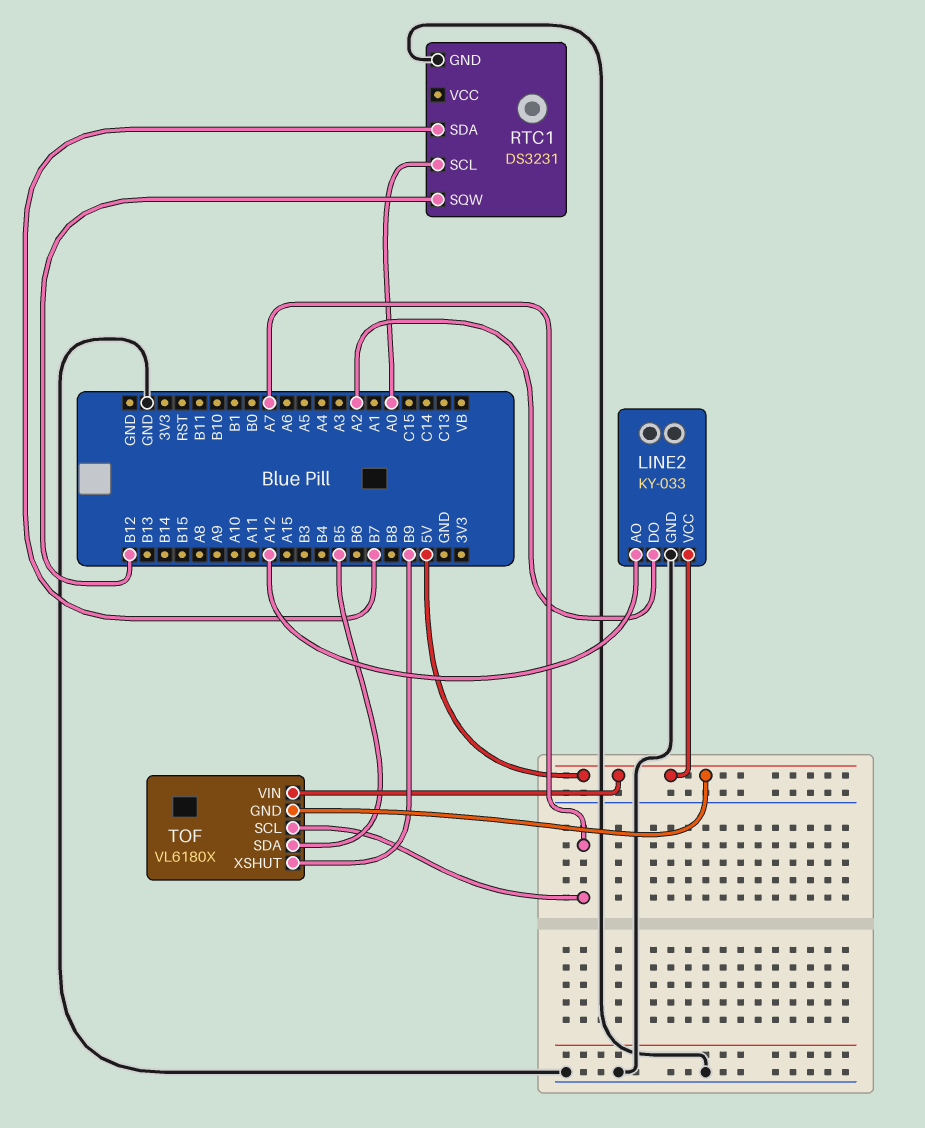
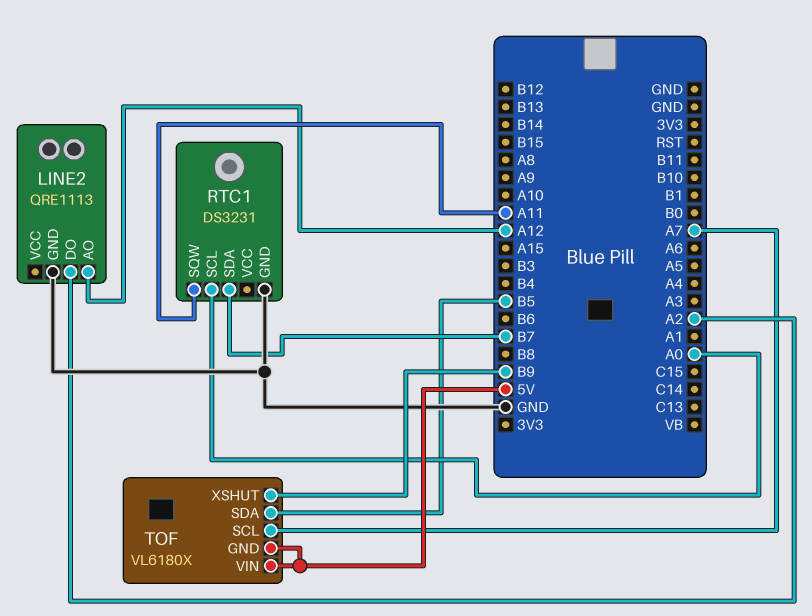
LINE2: KY-033 -> QRE1113
LINE2 pin VCC: 5V -> none
RTC1 pin SQW: B12 -> A11

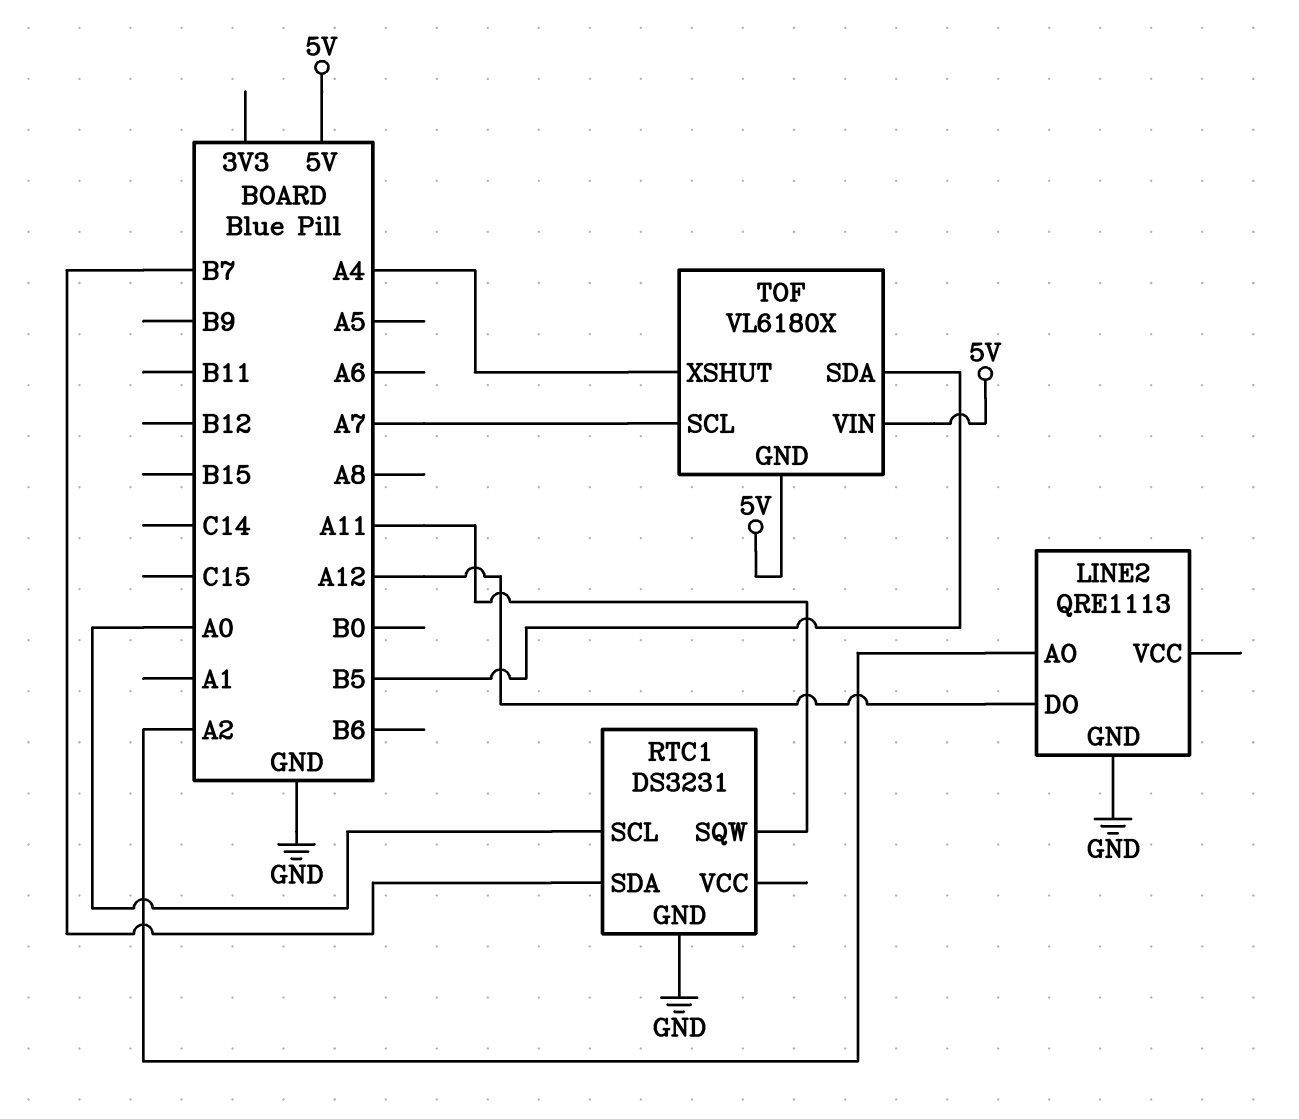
LINE2 pin AO: A12 -> A2
LINE2 pin DO: A2 -> A12
TOF pin XSHUT: B9 -> A4

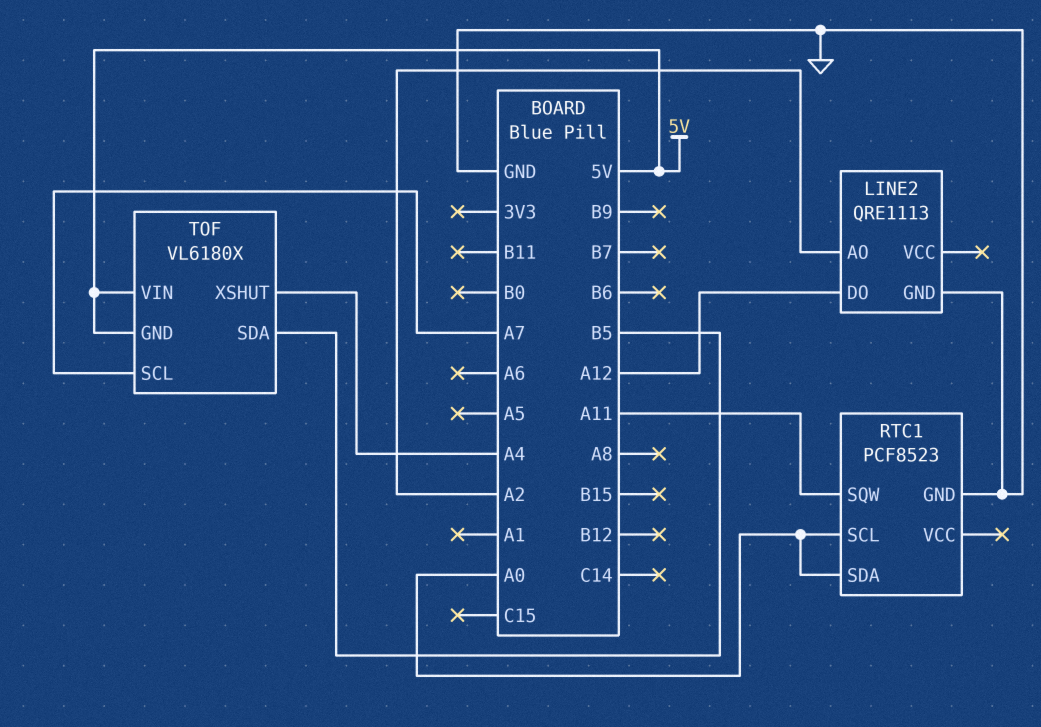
RTC1: DS3231 -> PCF8523
RTC1 pin SDA: B7 -> A0

